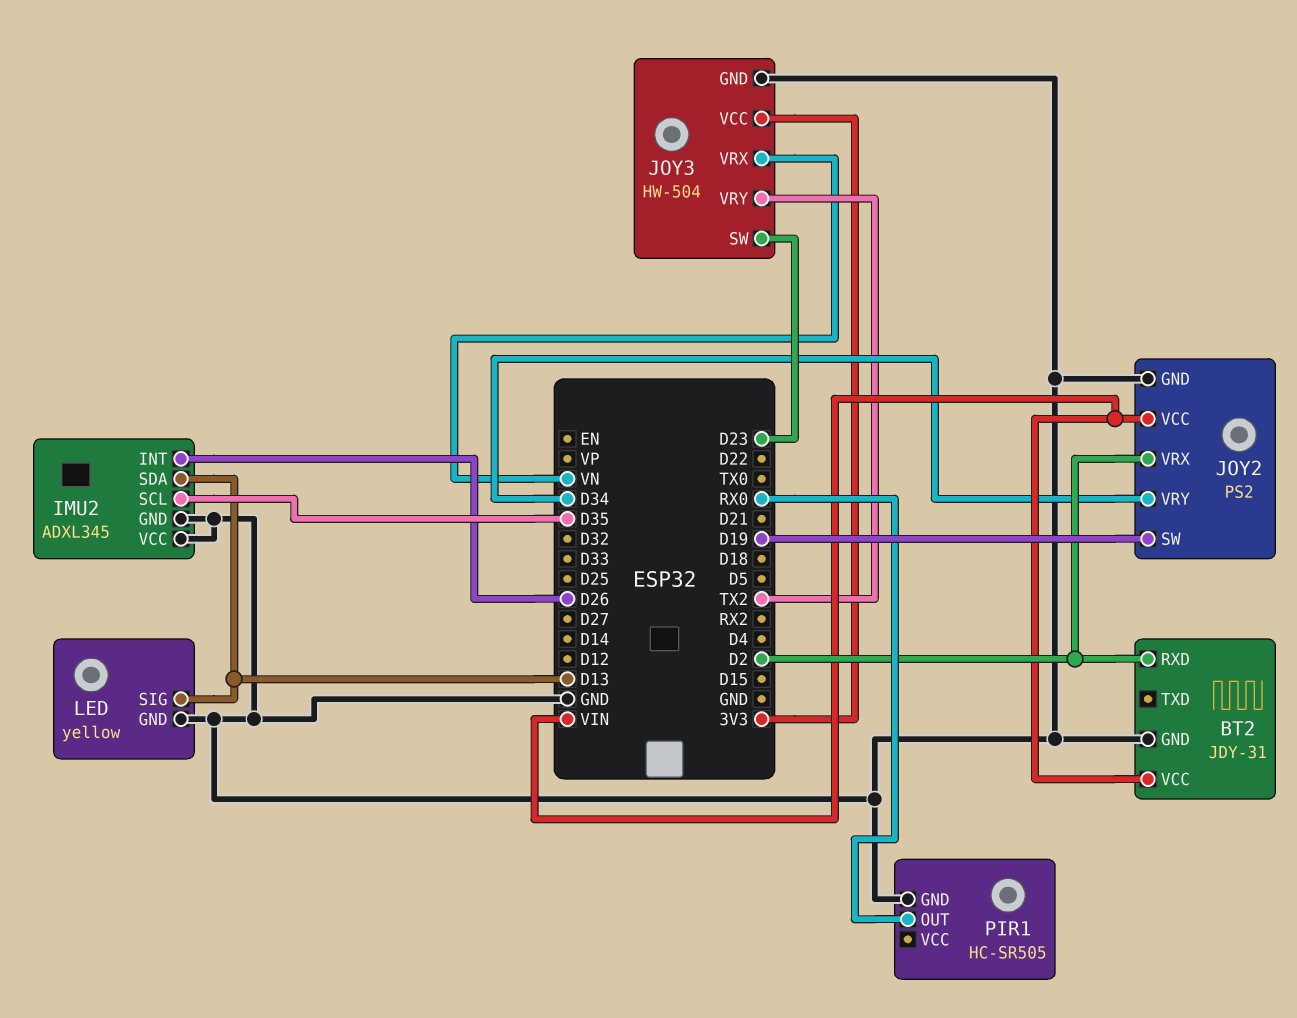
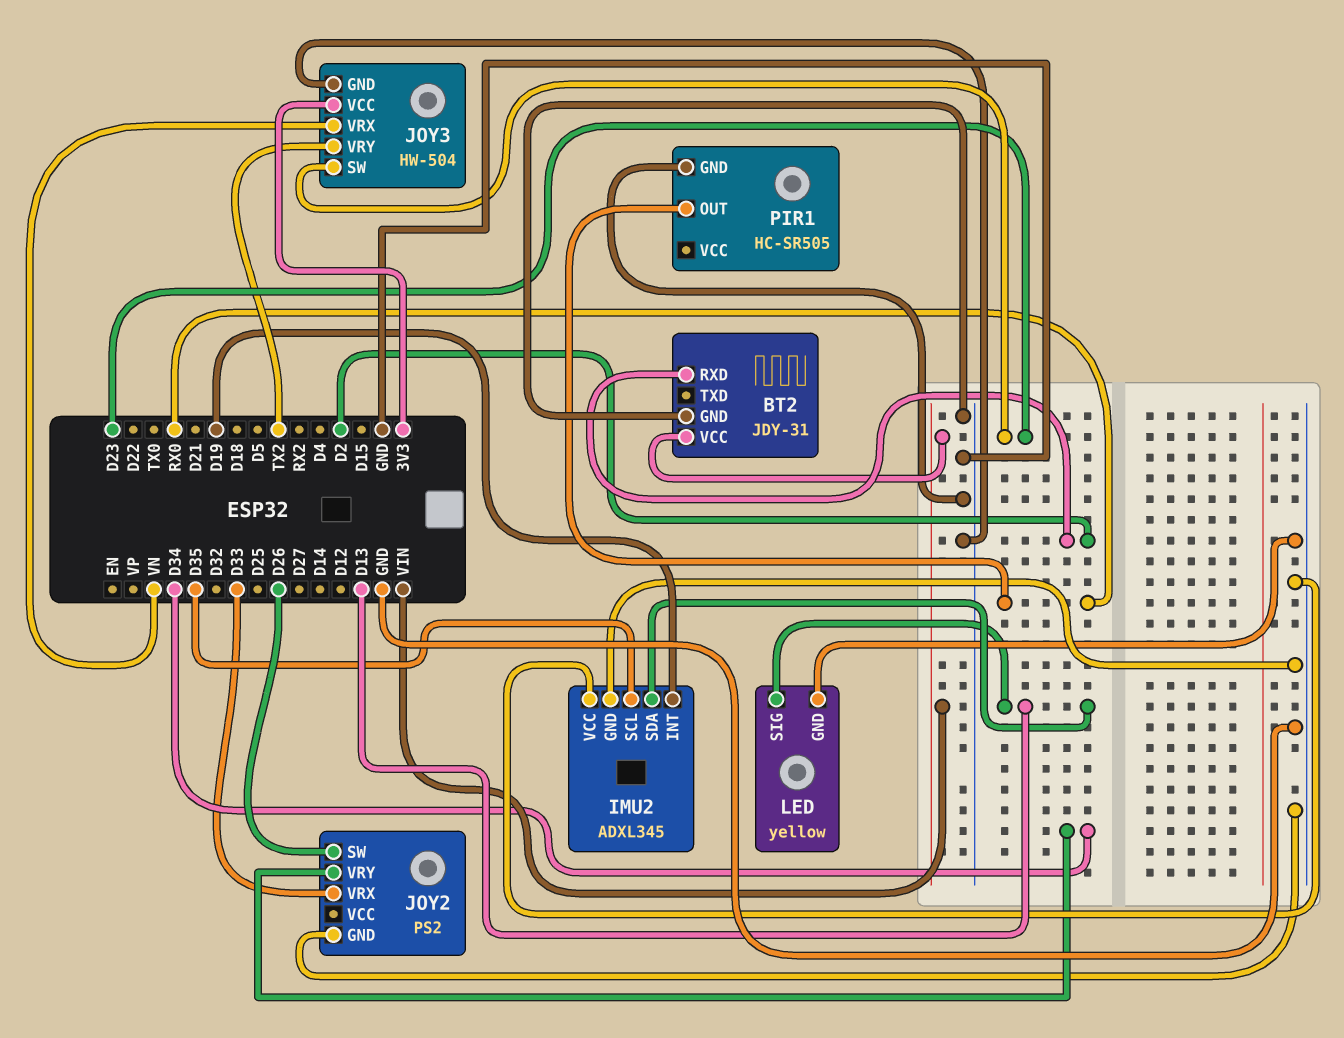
IMU2 pin INT: D26 -> D19
JOY2 pin SW: D19 -> D26
JOY2 pin VCC: VIN -> none
JOY2 pin VRX: D2 -> D33

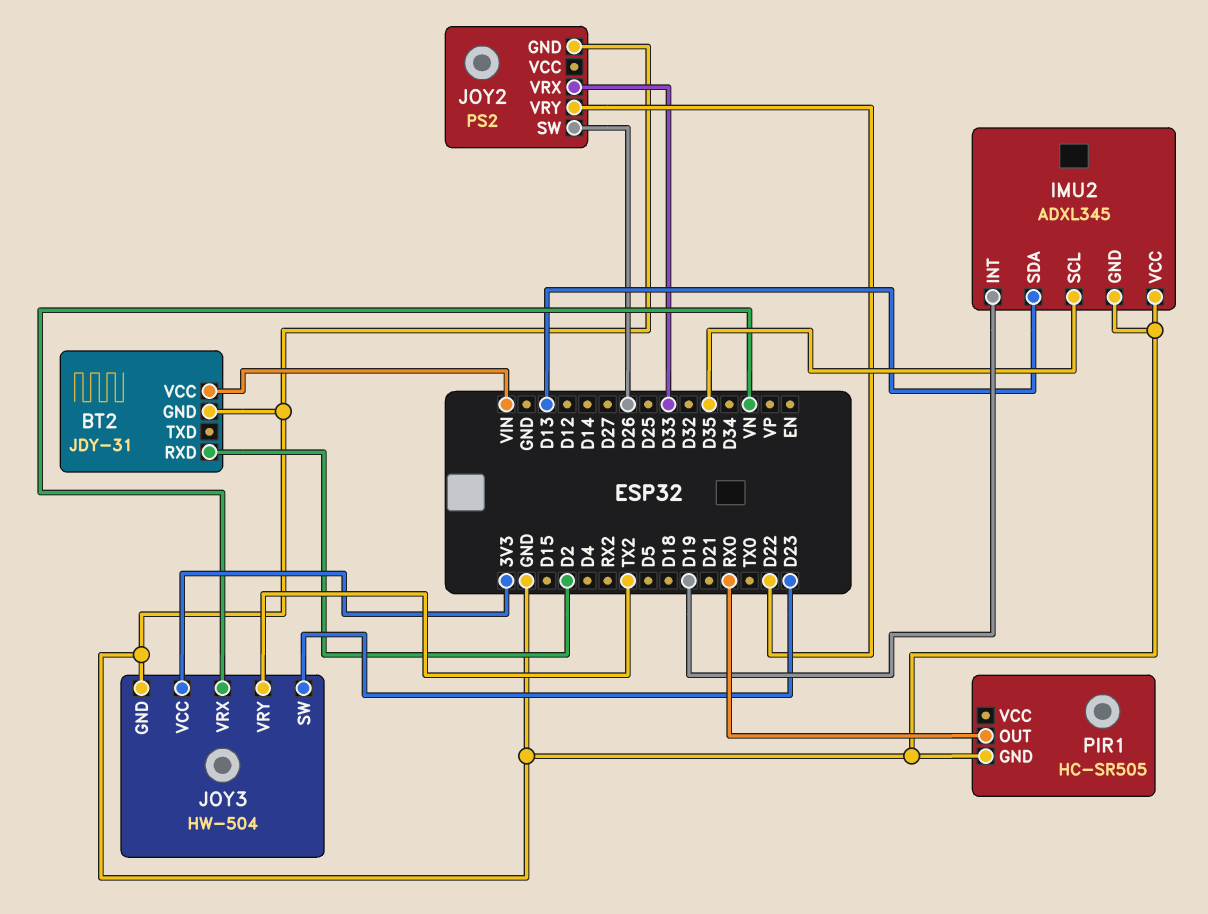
JOY2 pin VRY: D34 -> D22
LED: yellow -> none
LED pin GND: GND -> none
LED pin SIG: D13 -> none

